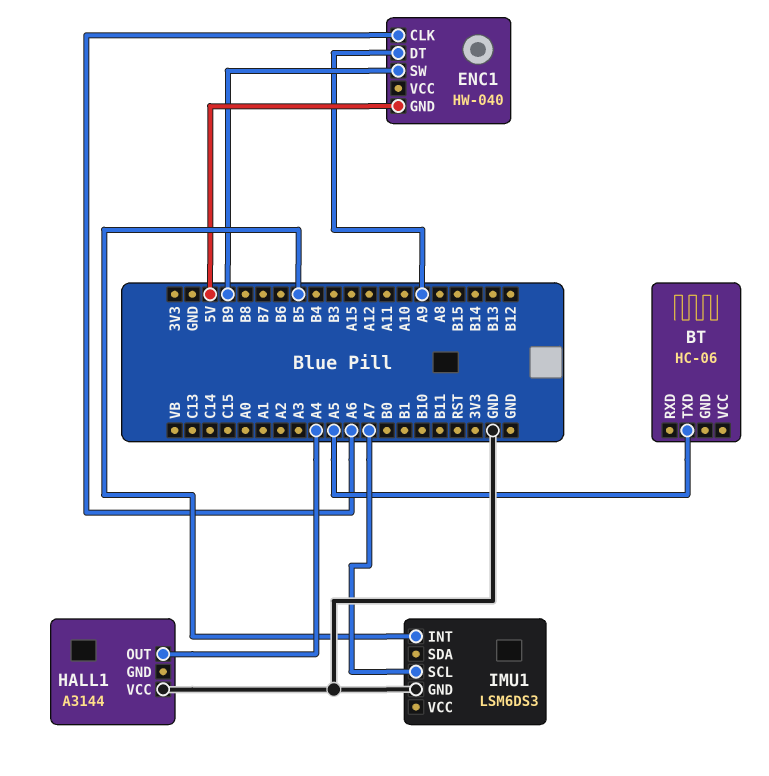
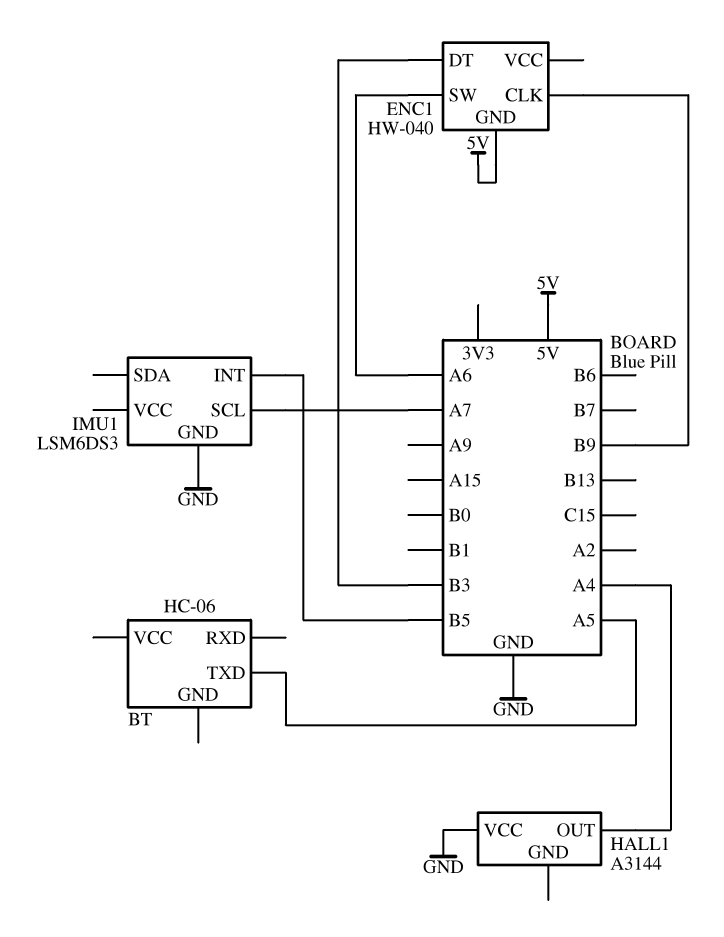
ENC1 pin CLK: A6 -> B9
ENC1 pin DT: A9 -> B3
ENC1 pin SW: B9 -> A6

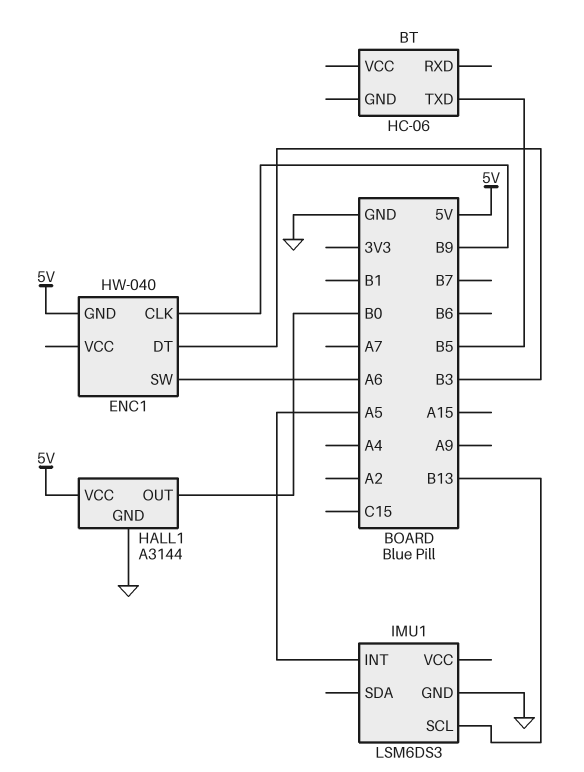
BT pin TXD: A5 -> B5
HALL1 pin GND: none -> GND
HALL1 pin OUT: A4 -> B0
HALL1 pin VCC: GND -> 5V
IMU1 pin INT: B5 -> A5
IMU1 pin SCL: A7 -> B13

